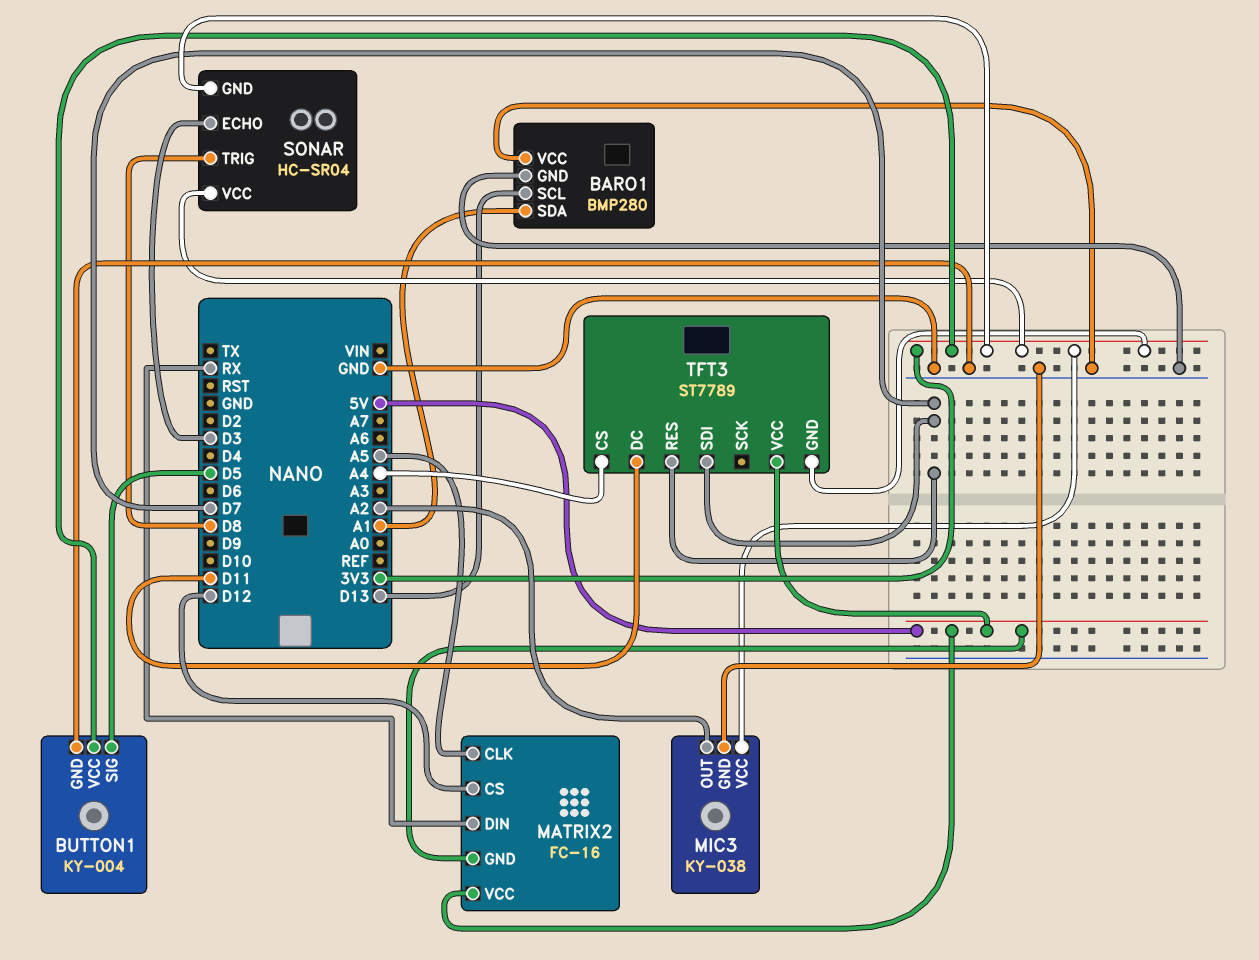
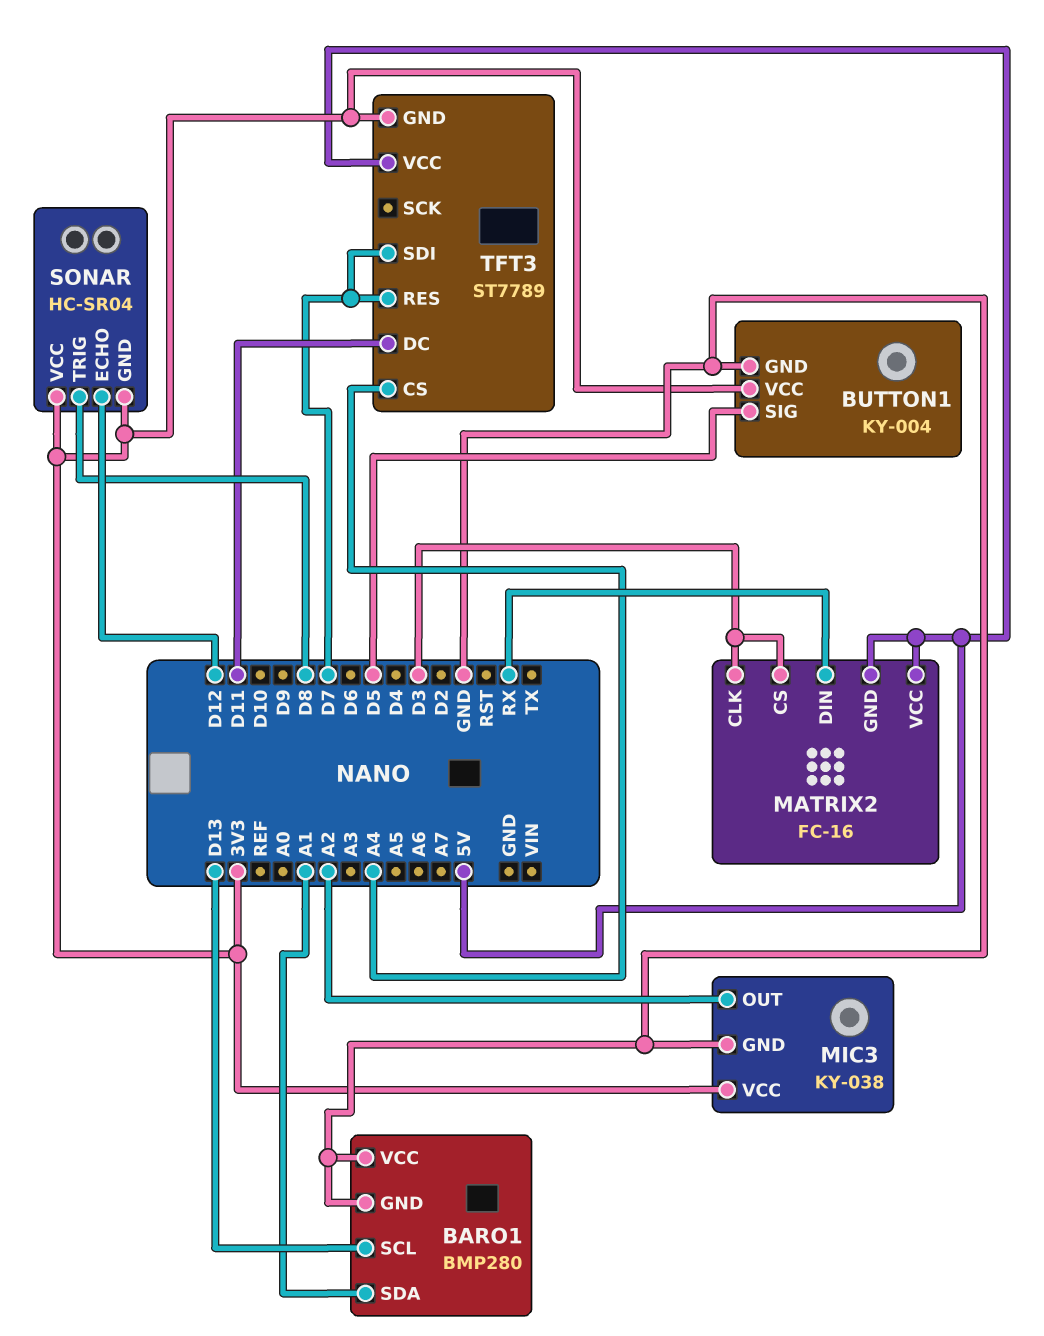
MATRIX2 pin CLK: A5 -> D3
MATRIX2 pin CS: D12 -> D3
SONAR pin ECHO: D3 -> D12

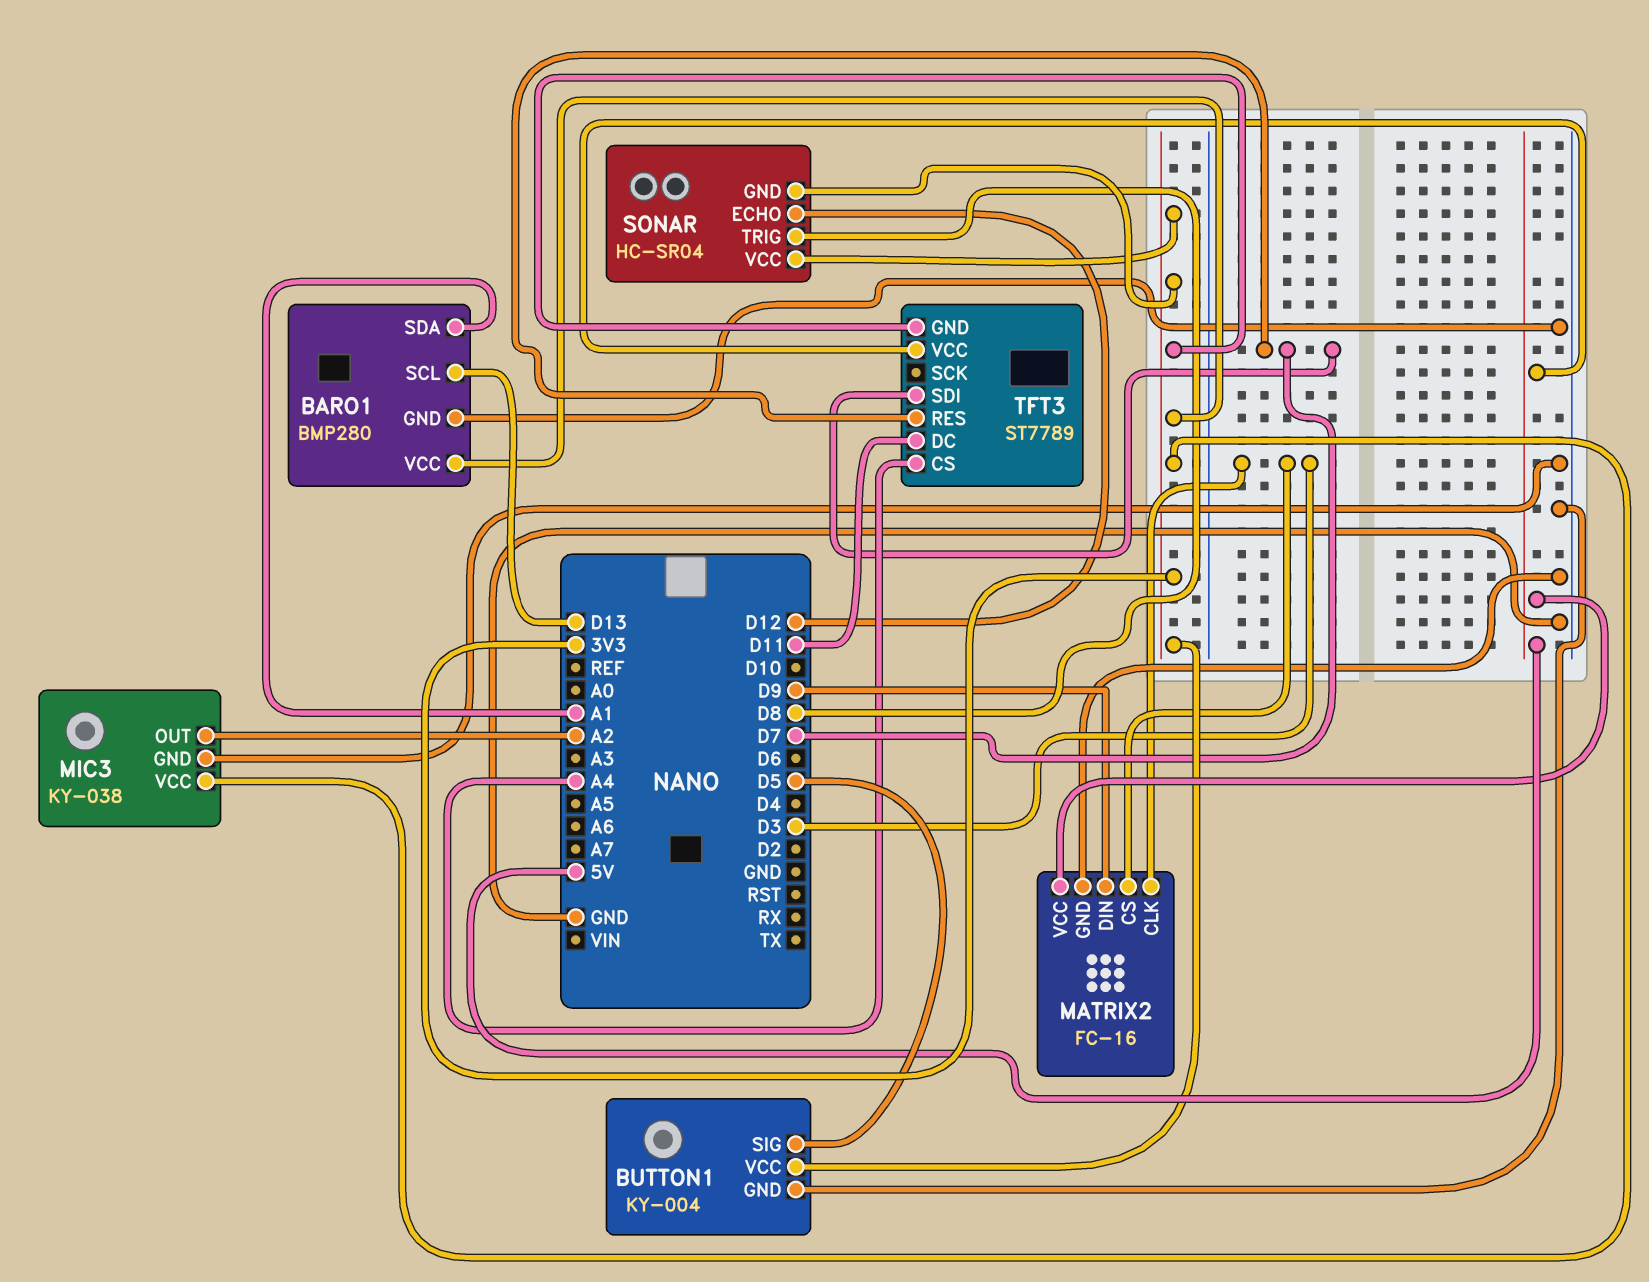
BARO1 pin VCC: GND -> 3V3
MATRIX2 pin DIN: RX -> D9
MATRIX2 pin GND: 5V -> GND

